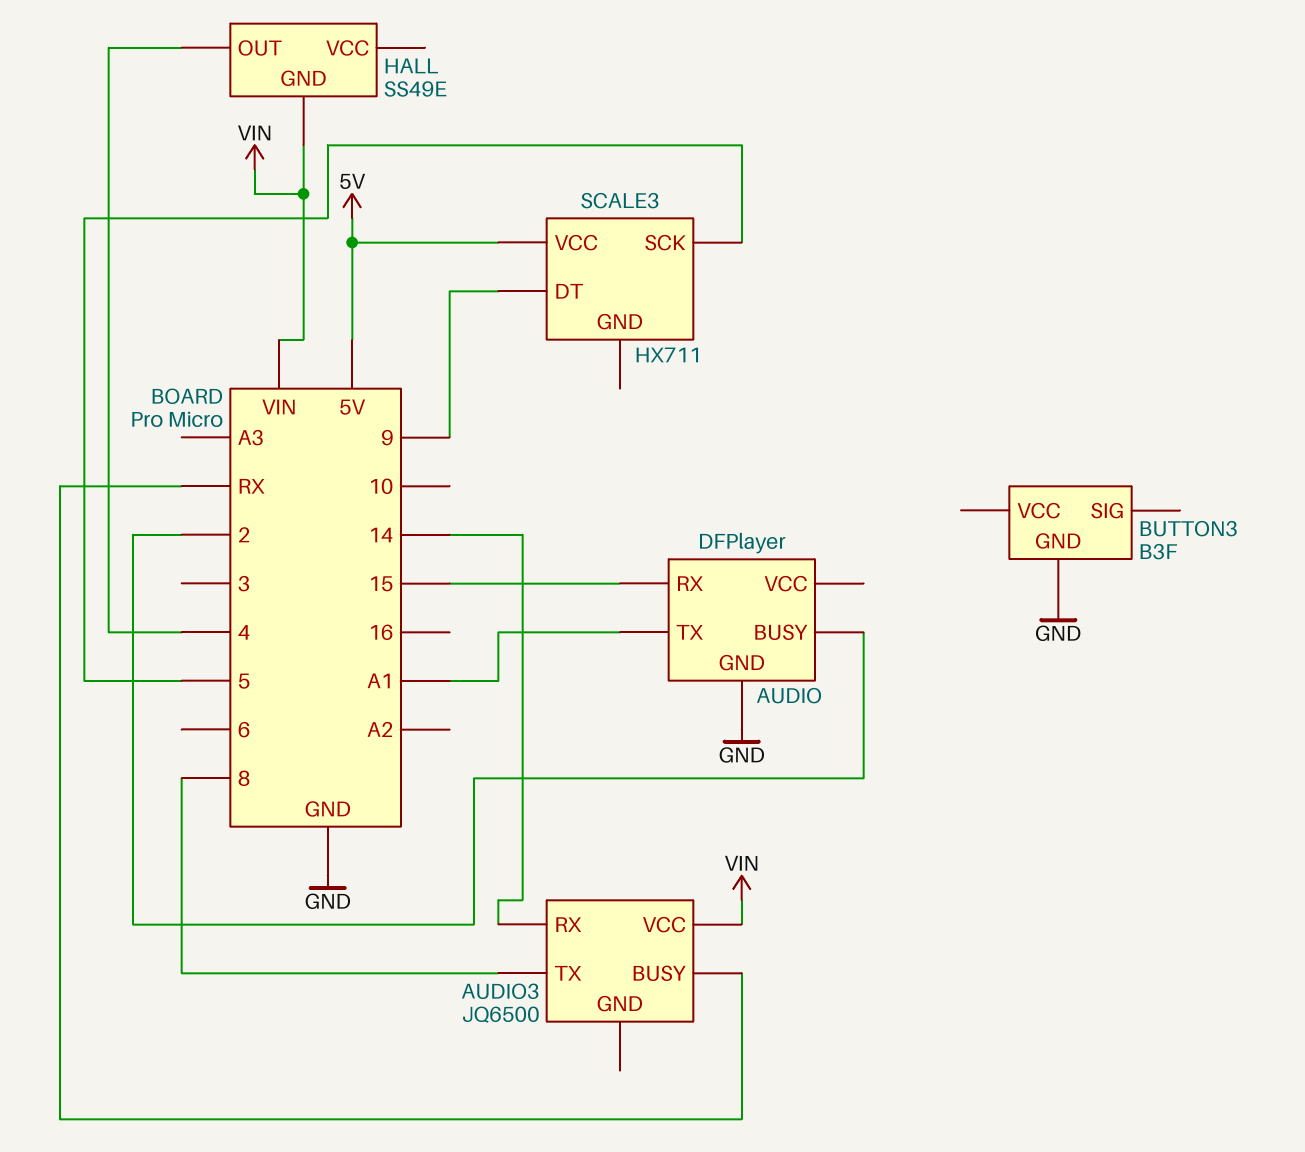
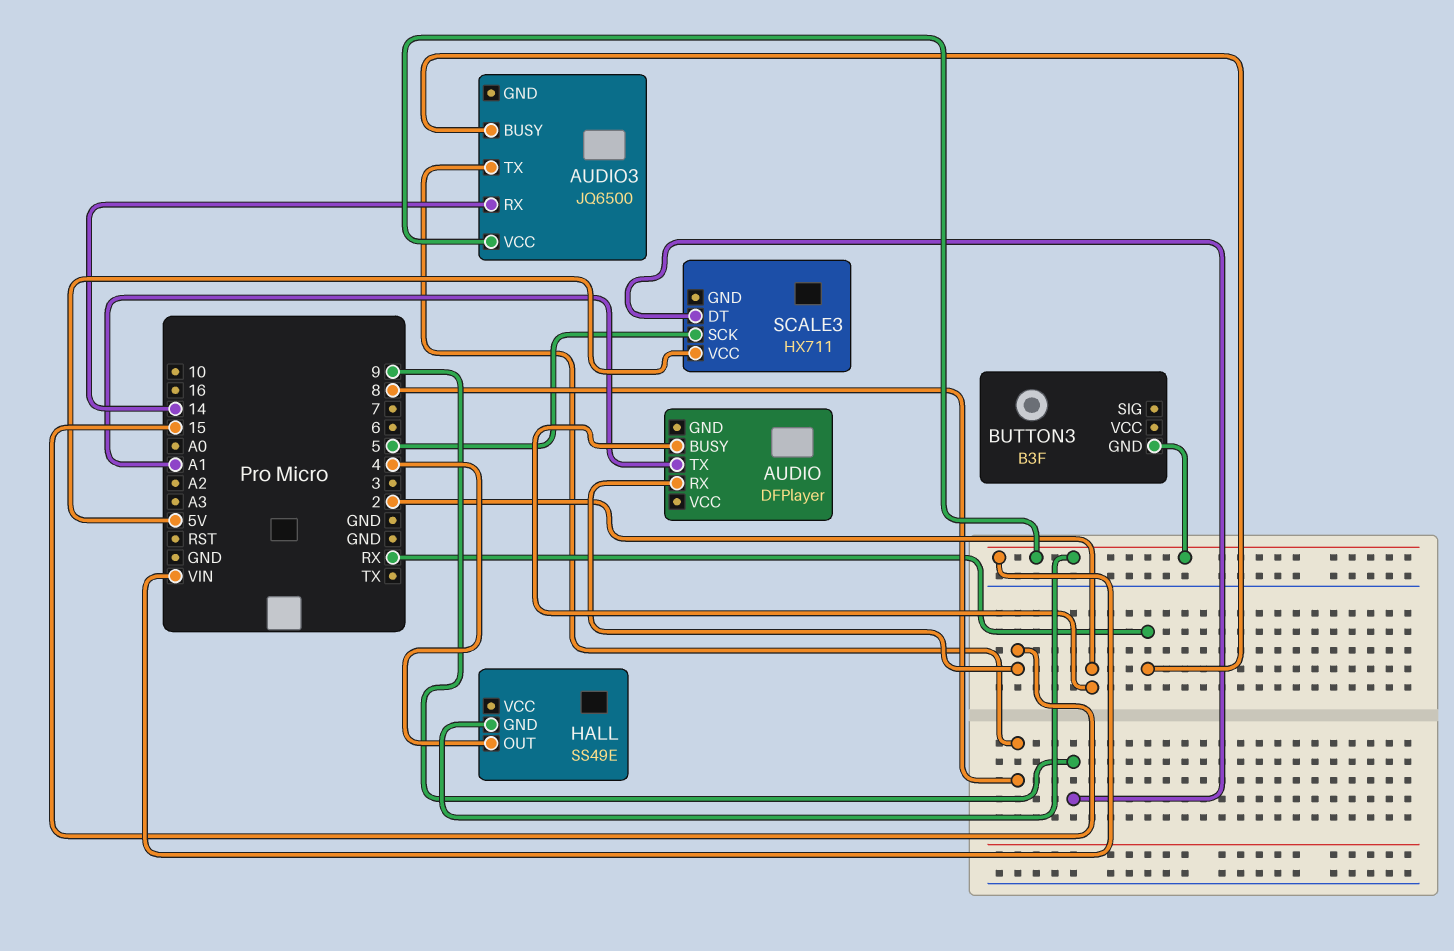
AUDIO pin GND: GND -> none
BUTTON3 pin GND: GND -> VIN

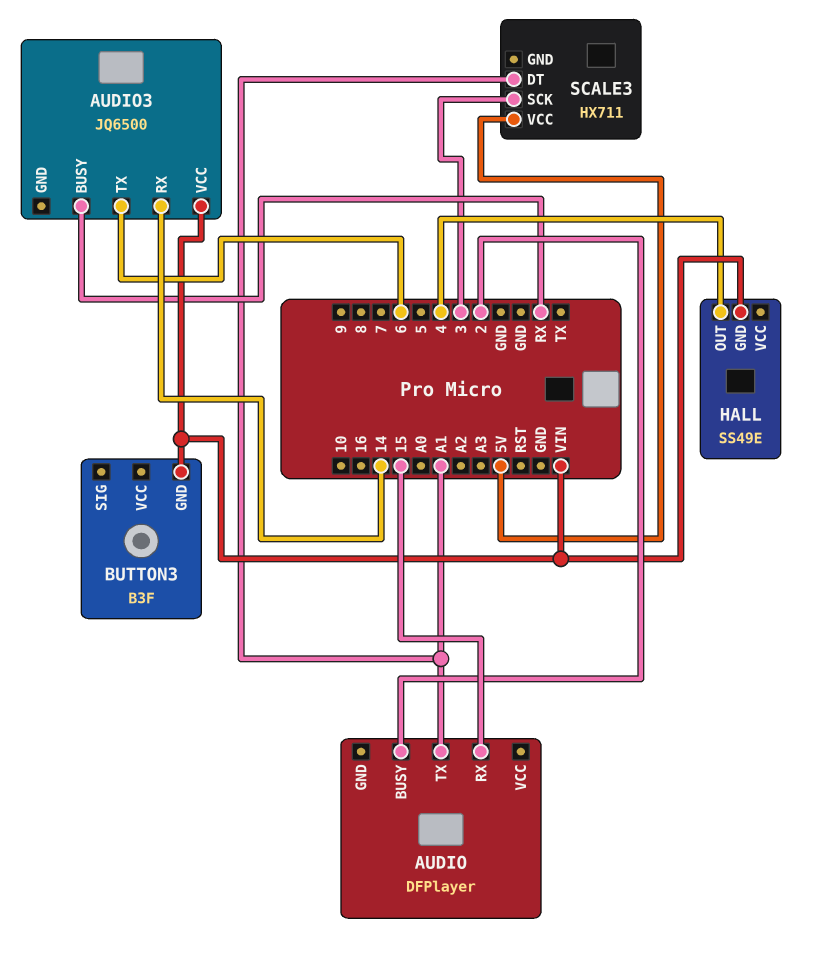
AUDIO3 pin TX: 8 -> 6
SCALE3 pin DT: 9 -> A1
SCALE3 pin SCK: 5 -> 3

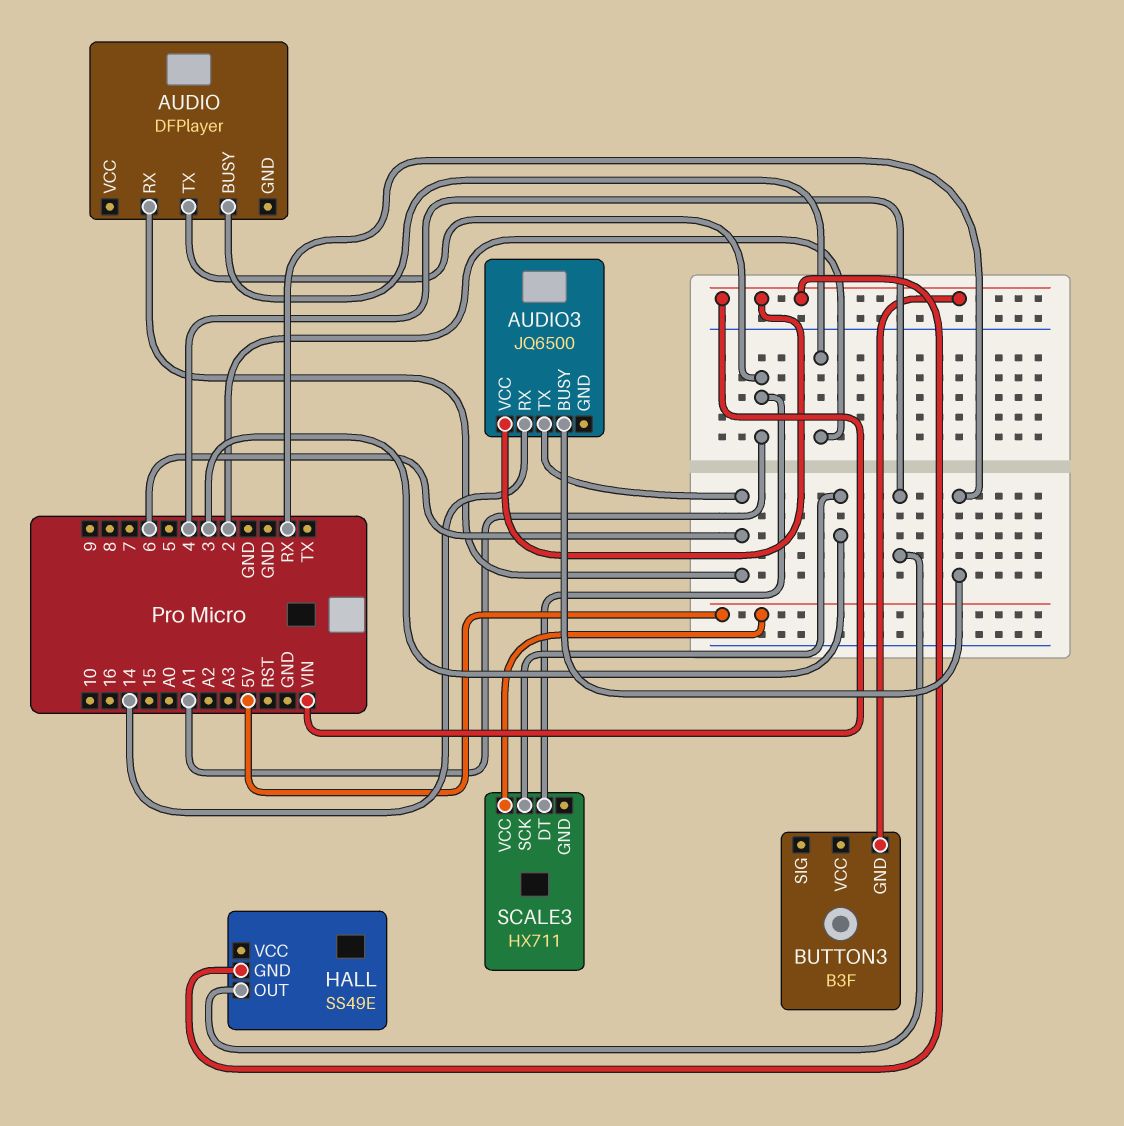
AUDIO pin RX: 15 -> 6

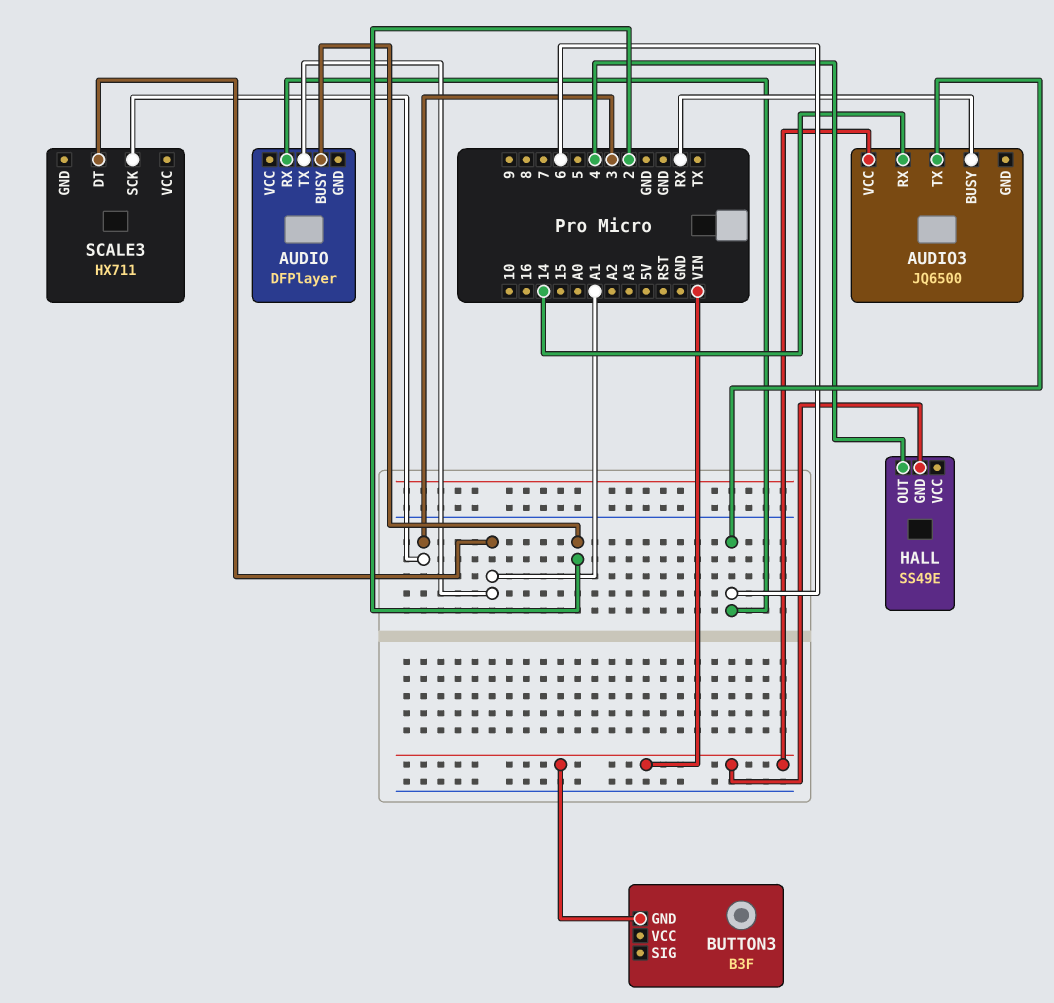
SCALE3 pin VCC: 5V -> none

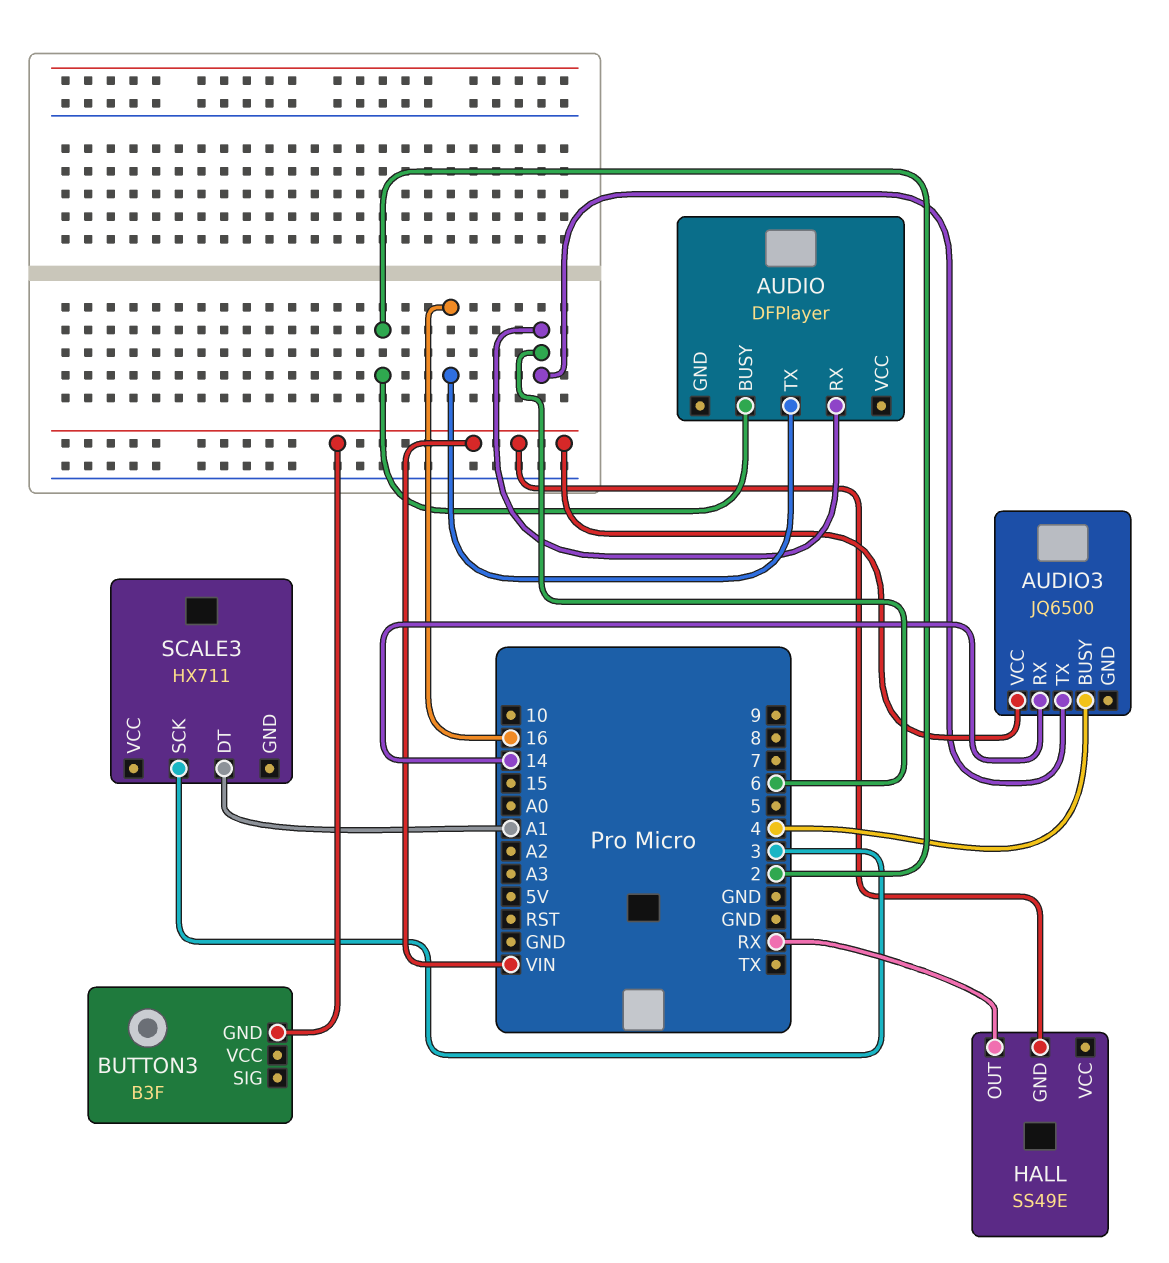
AUDIO pin TX: A1 -> 16
AUDIO3 pin BUSY: RX -> 4
HALL pin OUT: 4 -> RX

